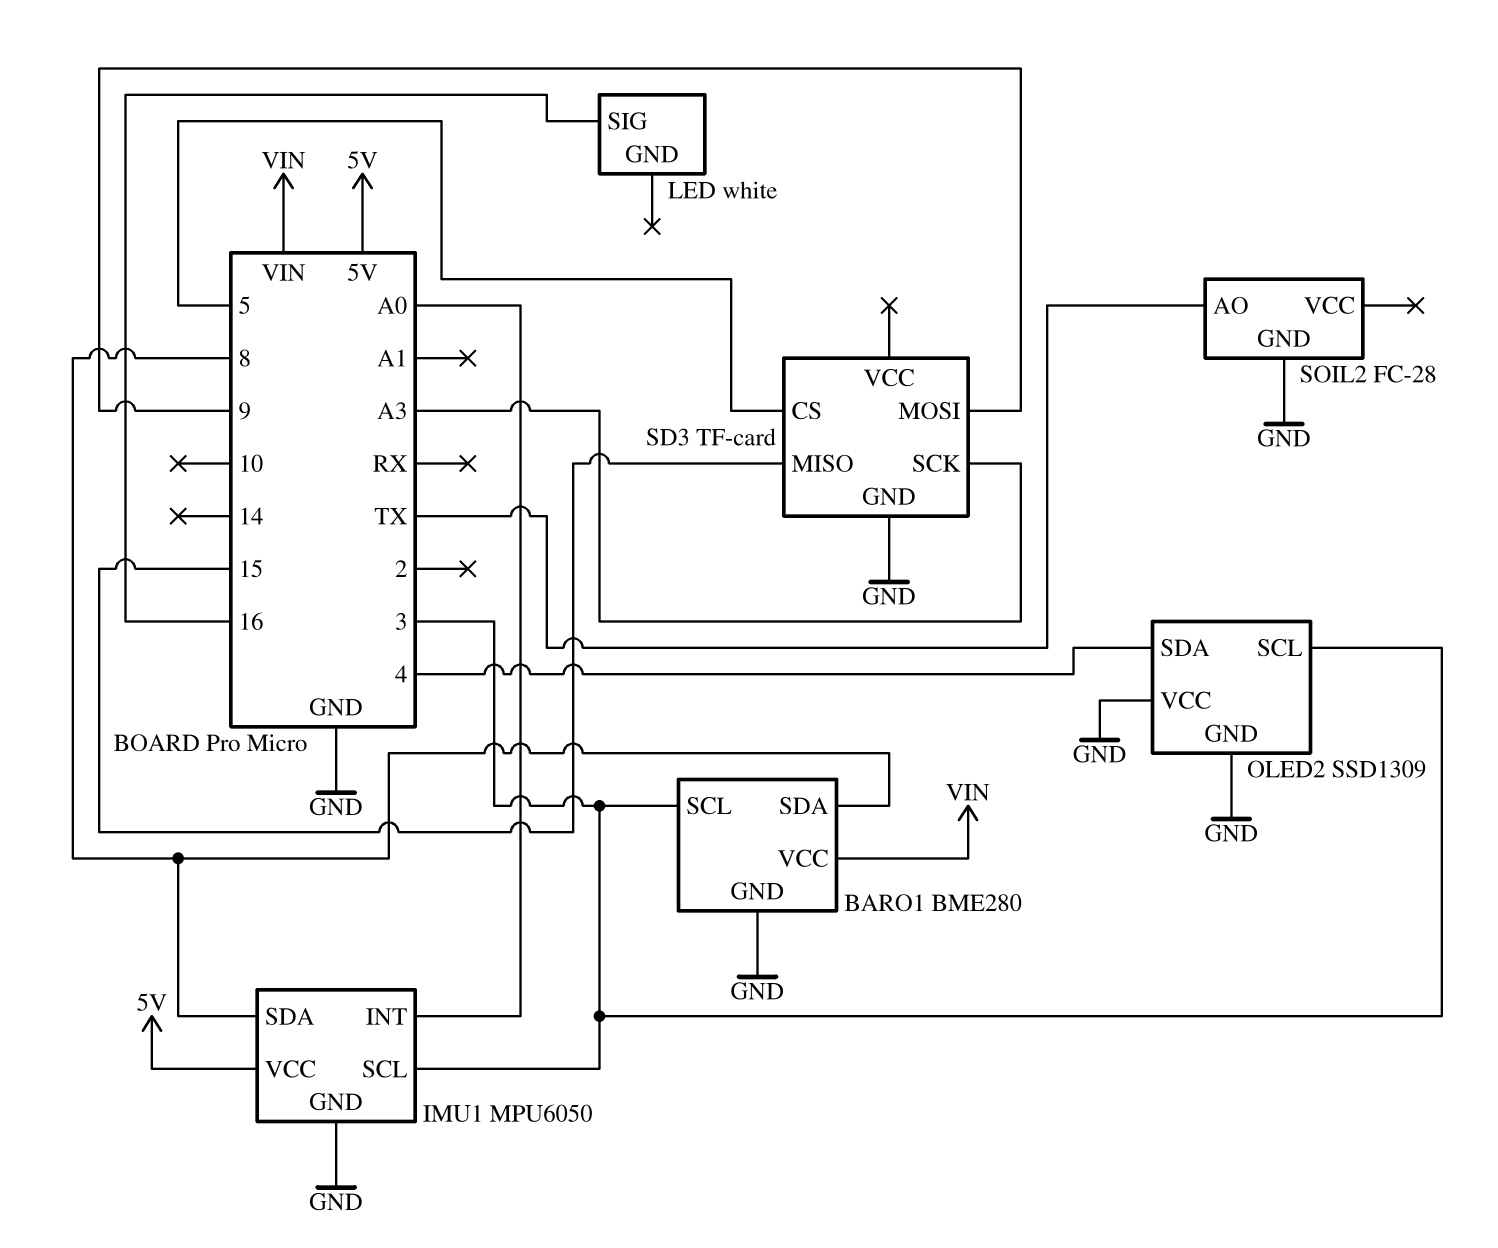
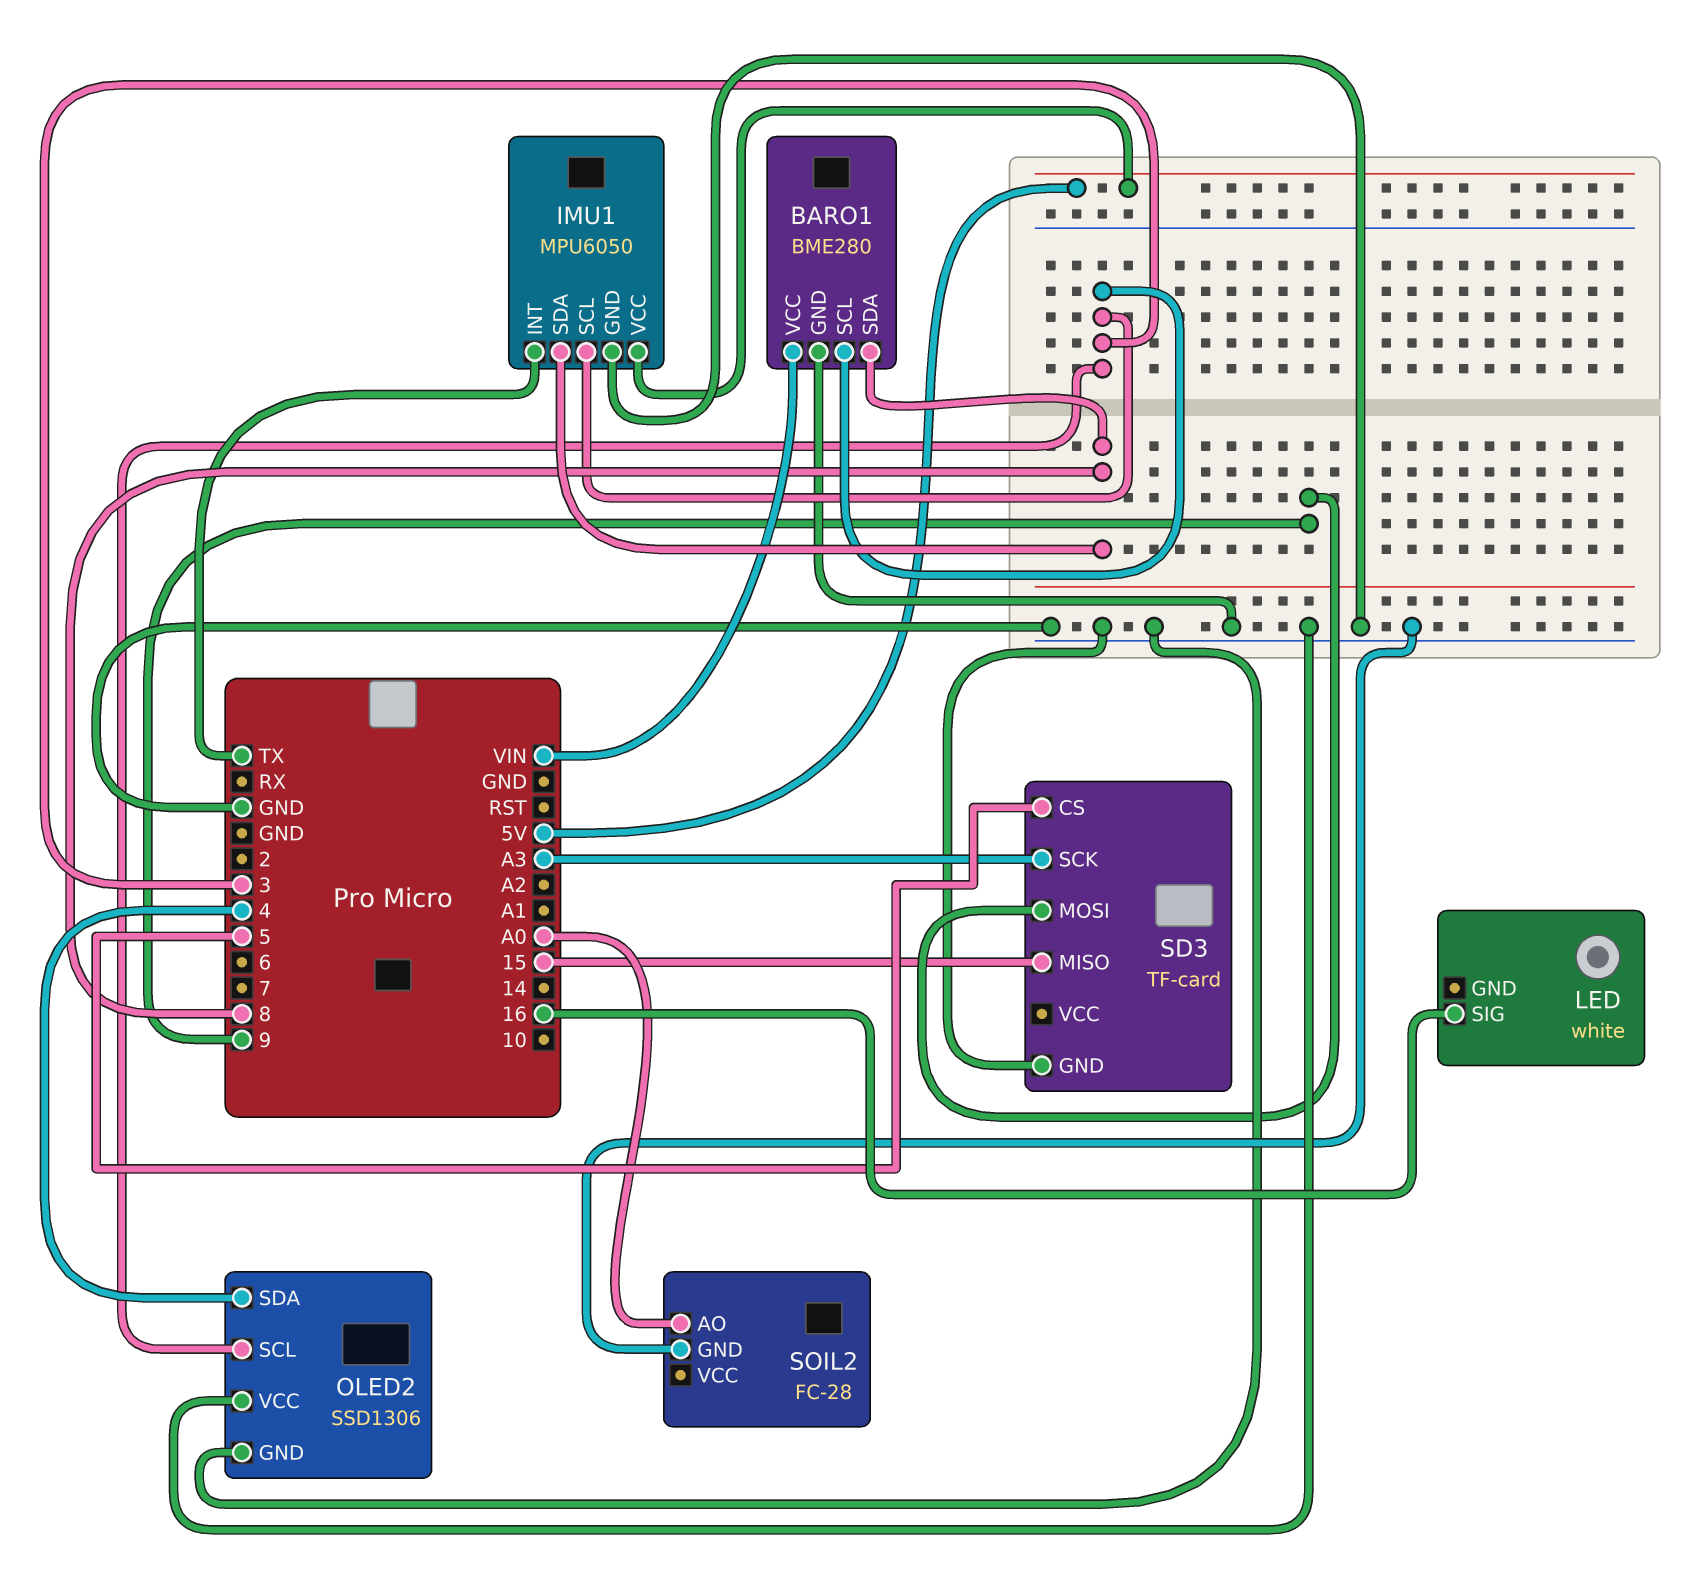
IMU1 pin INT: A0 -> TX
OLED2: SSD1309 -> SSD1306
SOIL2 pin AO: TX -> A0

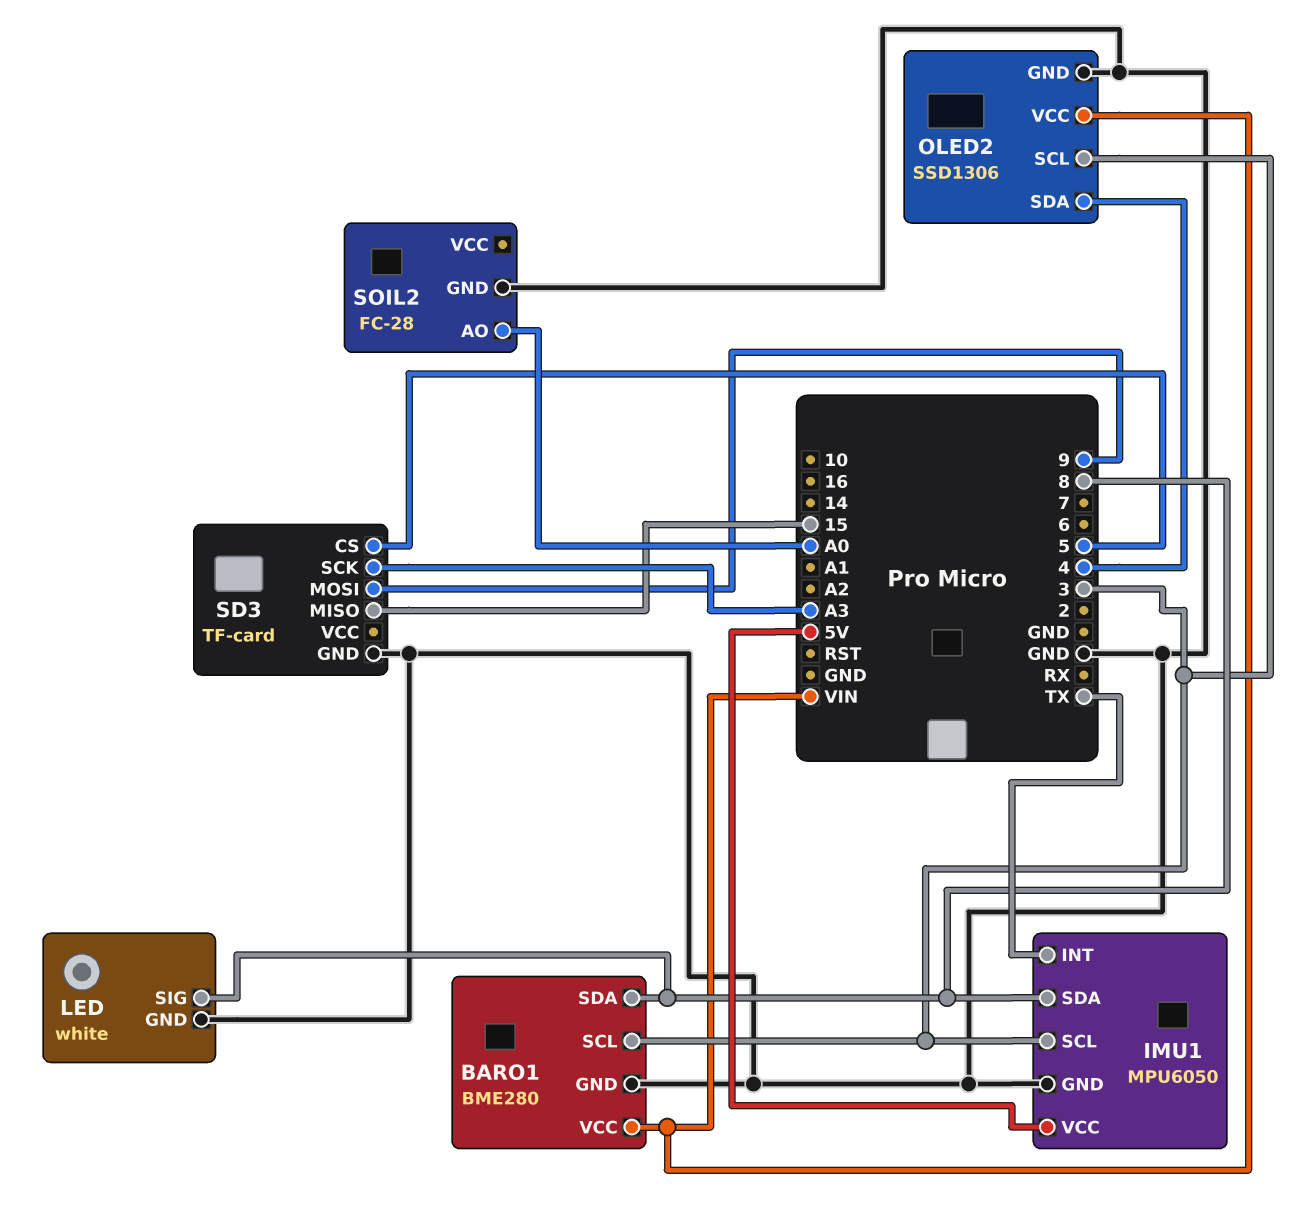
LED pin GND: none -> GND
LED pin SIG: 16 -> 8
OLED2 pin VCC: GND -> VIN

